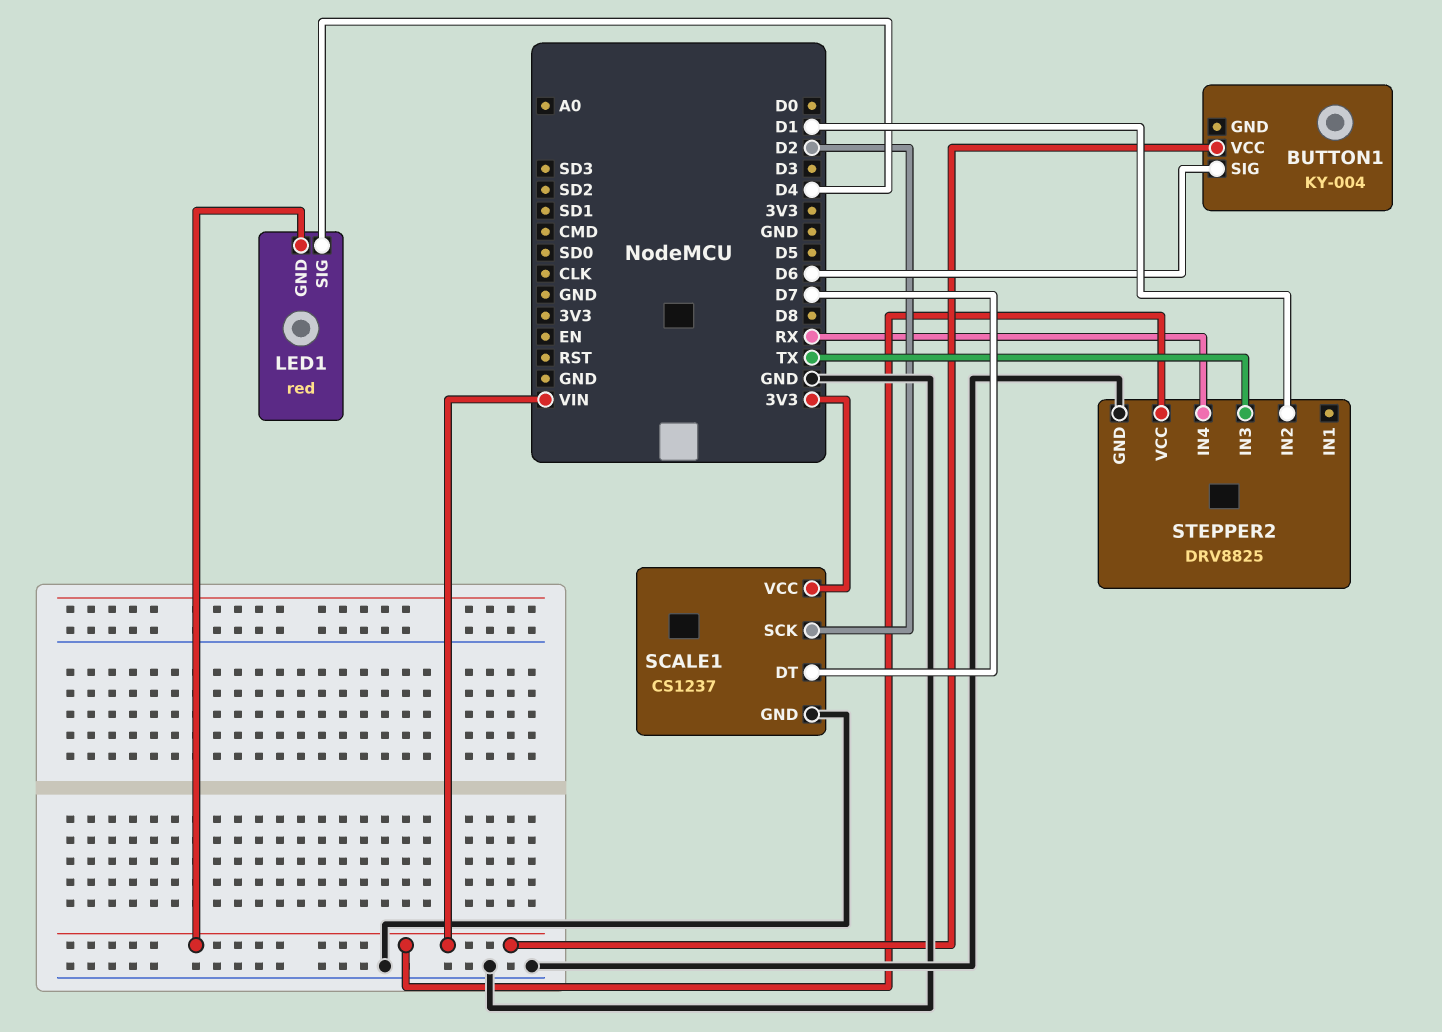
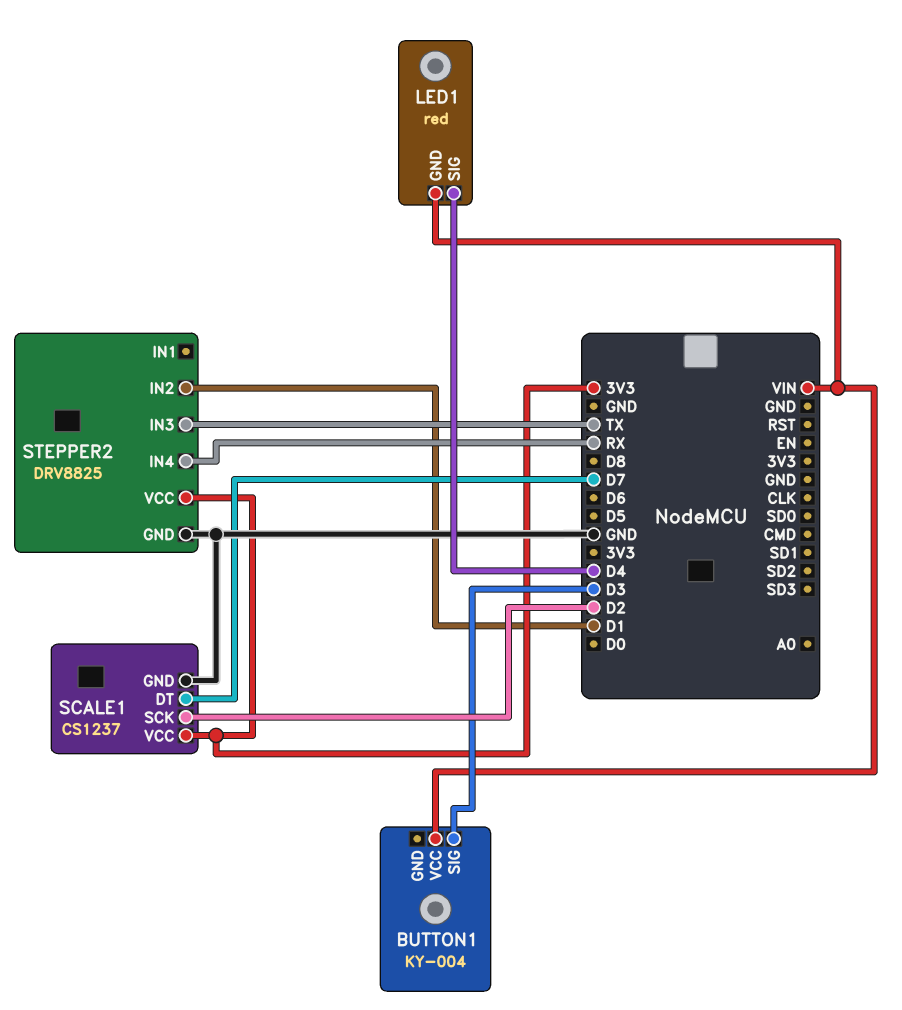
BUTTON1 pin SIG: D6 -> D3
STEPPER2 pin VCC: VIN -> 3V3

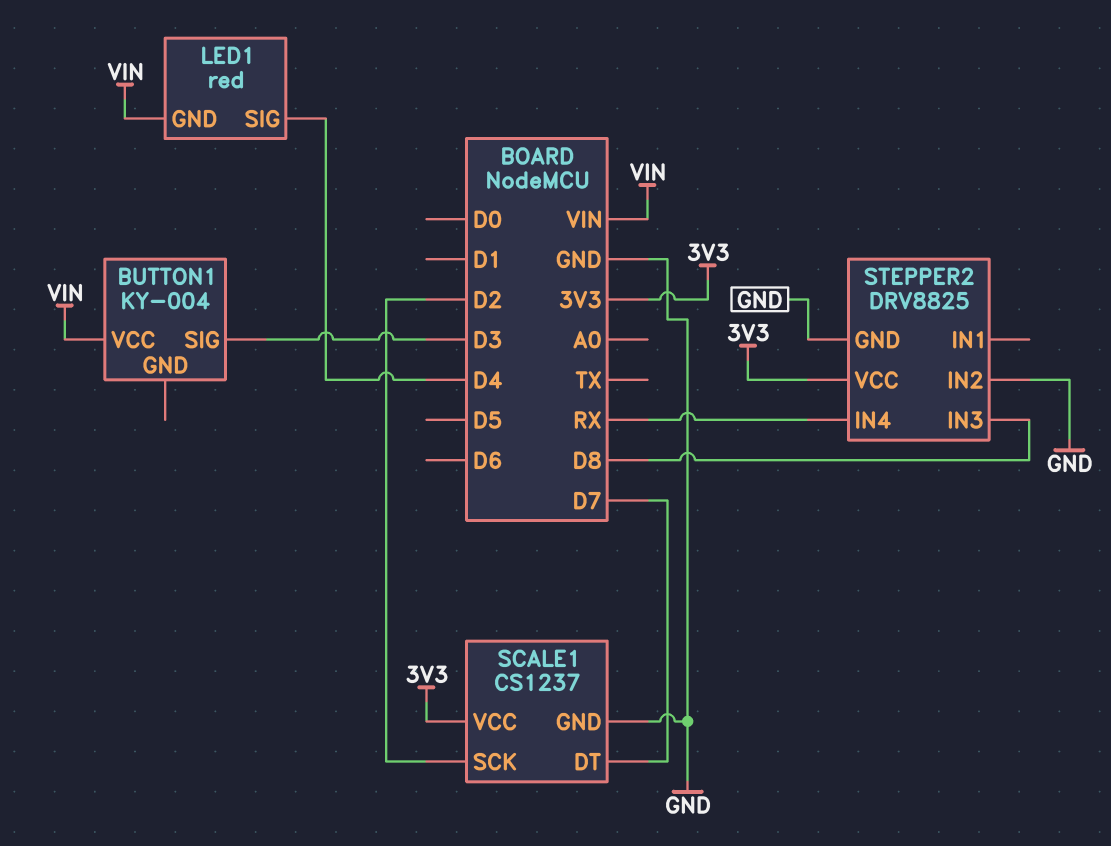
STEPPER2 pin IN2: D1 -> GND
STEPPER2 pin IN3: TX -> D8

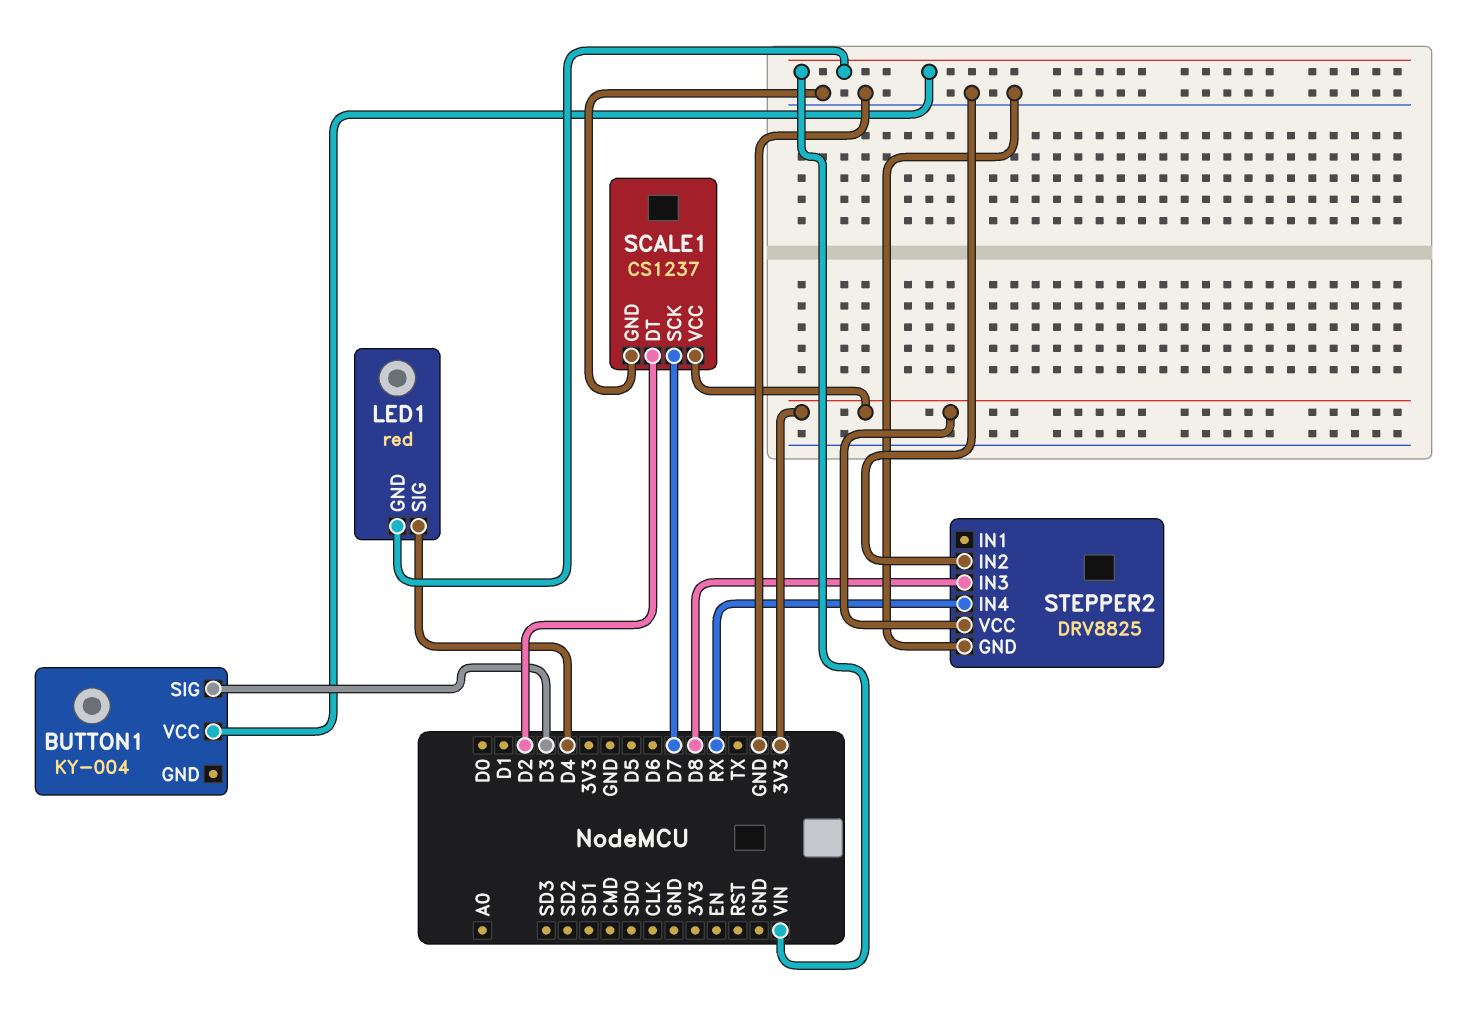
SCALE1 pin DT: D7 -> D2
SCALE1 pin SCK: D2 -> D7

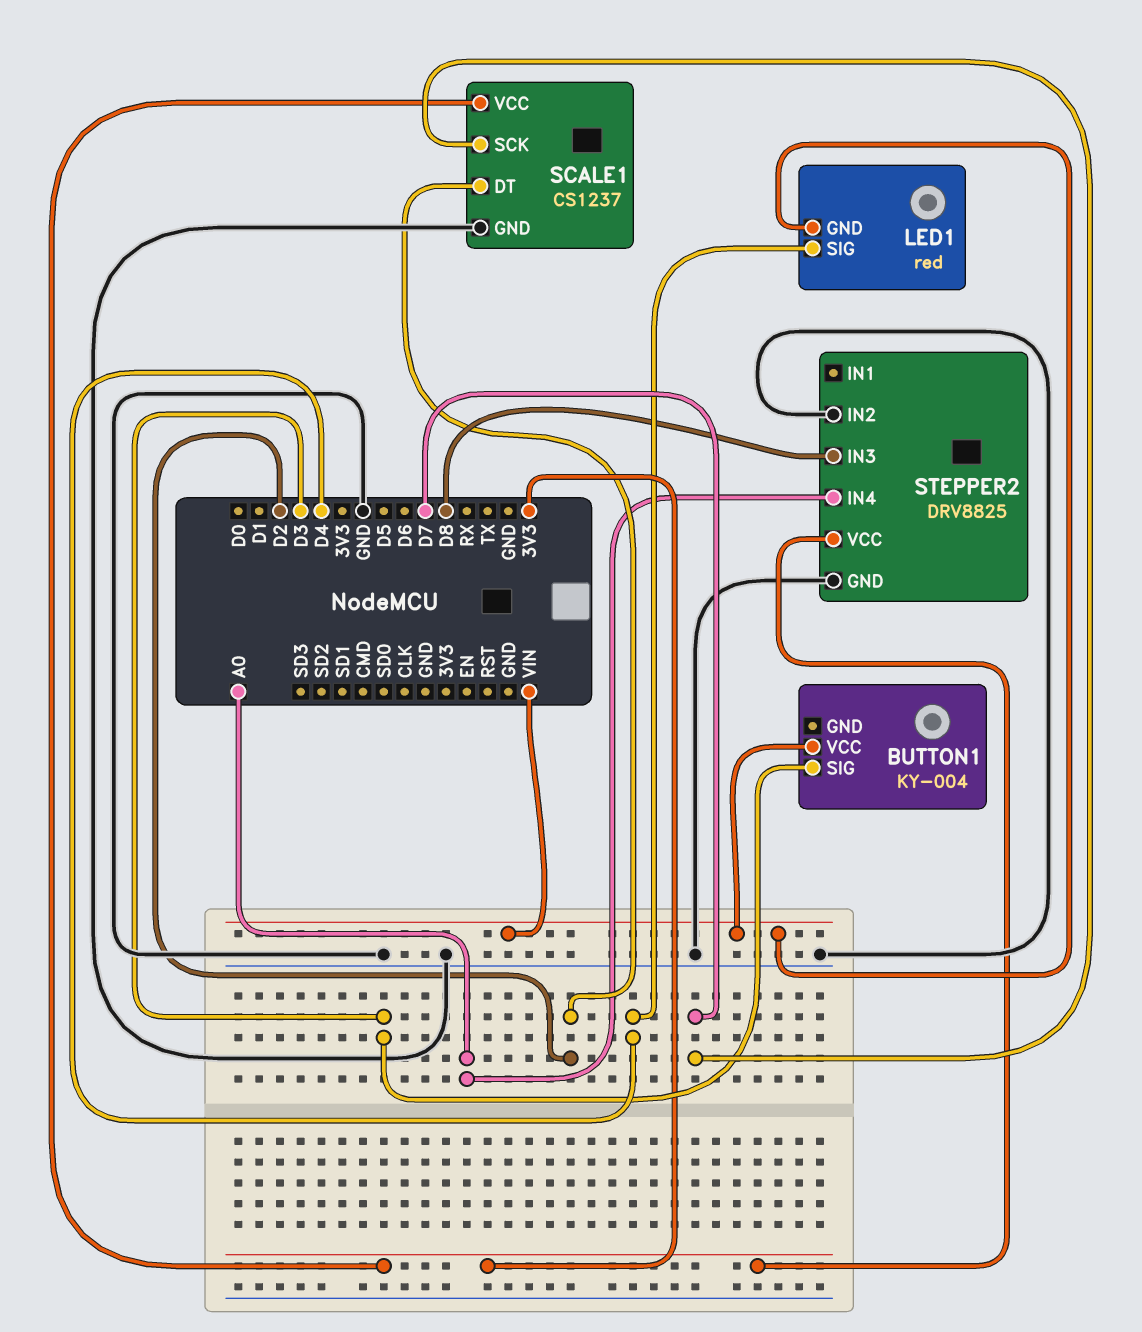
STEPPER2 pin IN4: RX -> A0

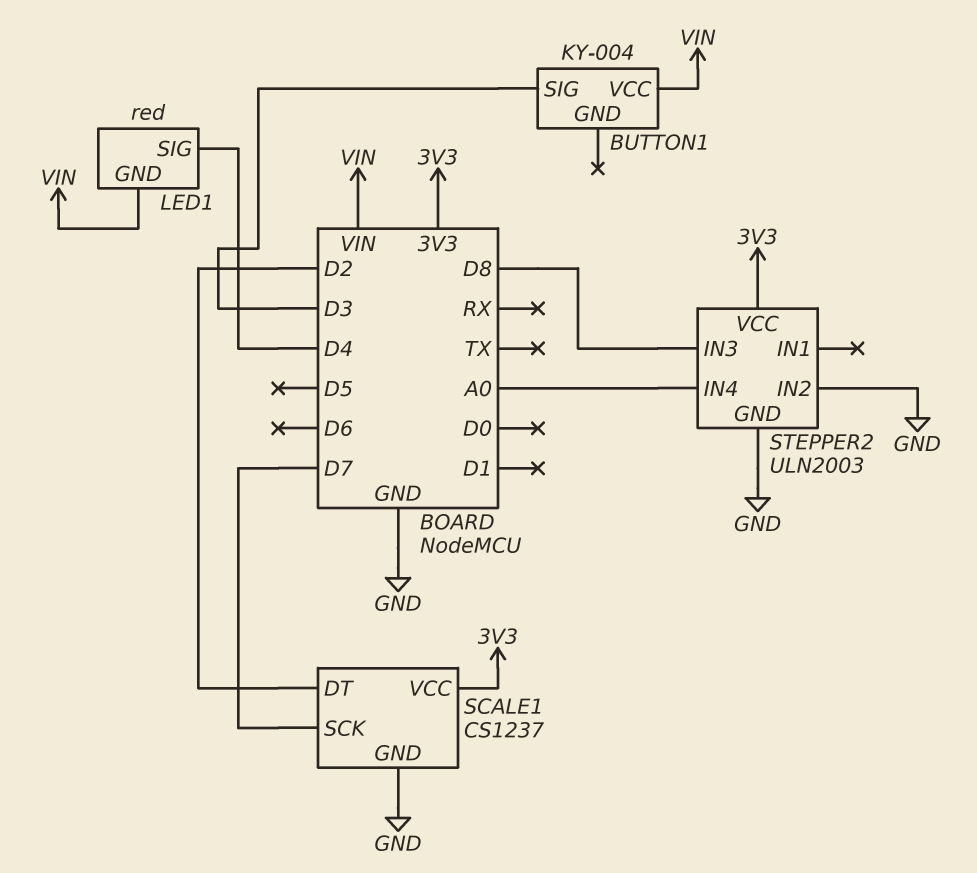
STEPPER2: DRV8825 -> ULN2003

